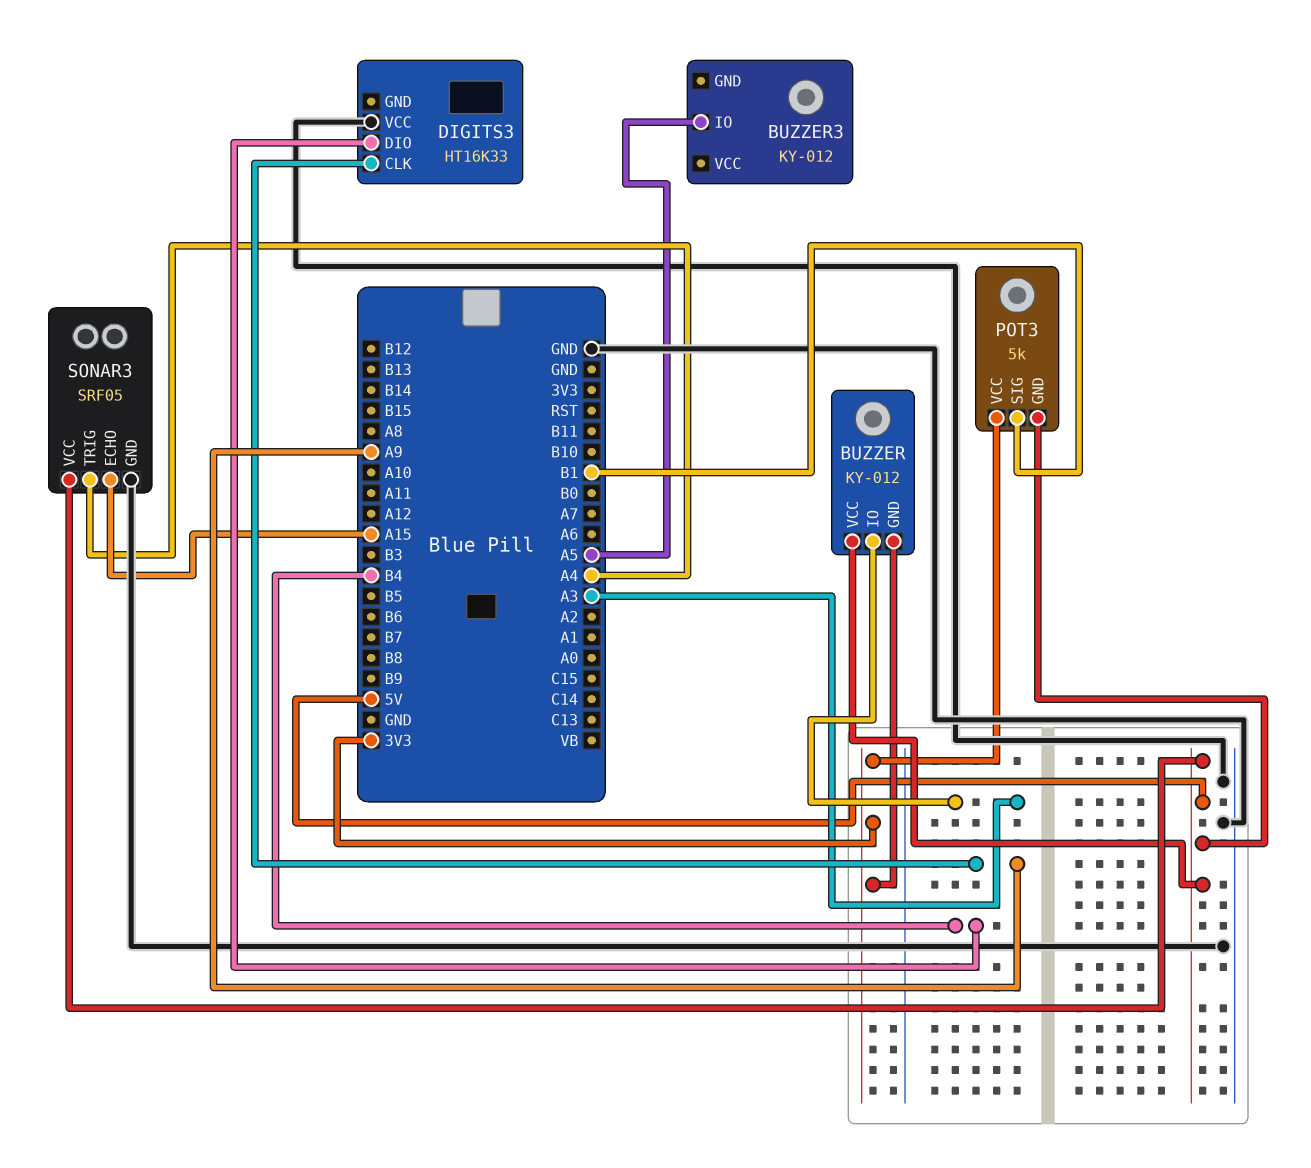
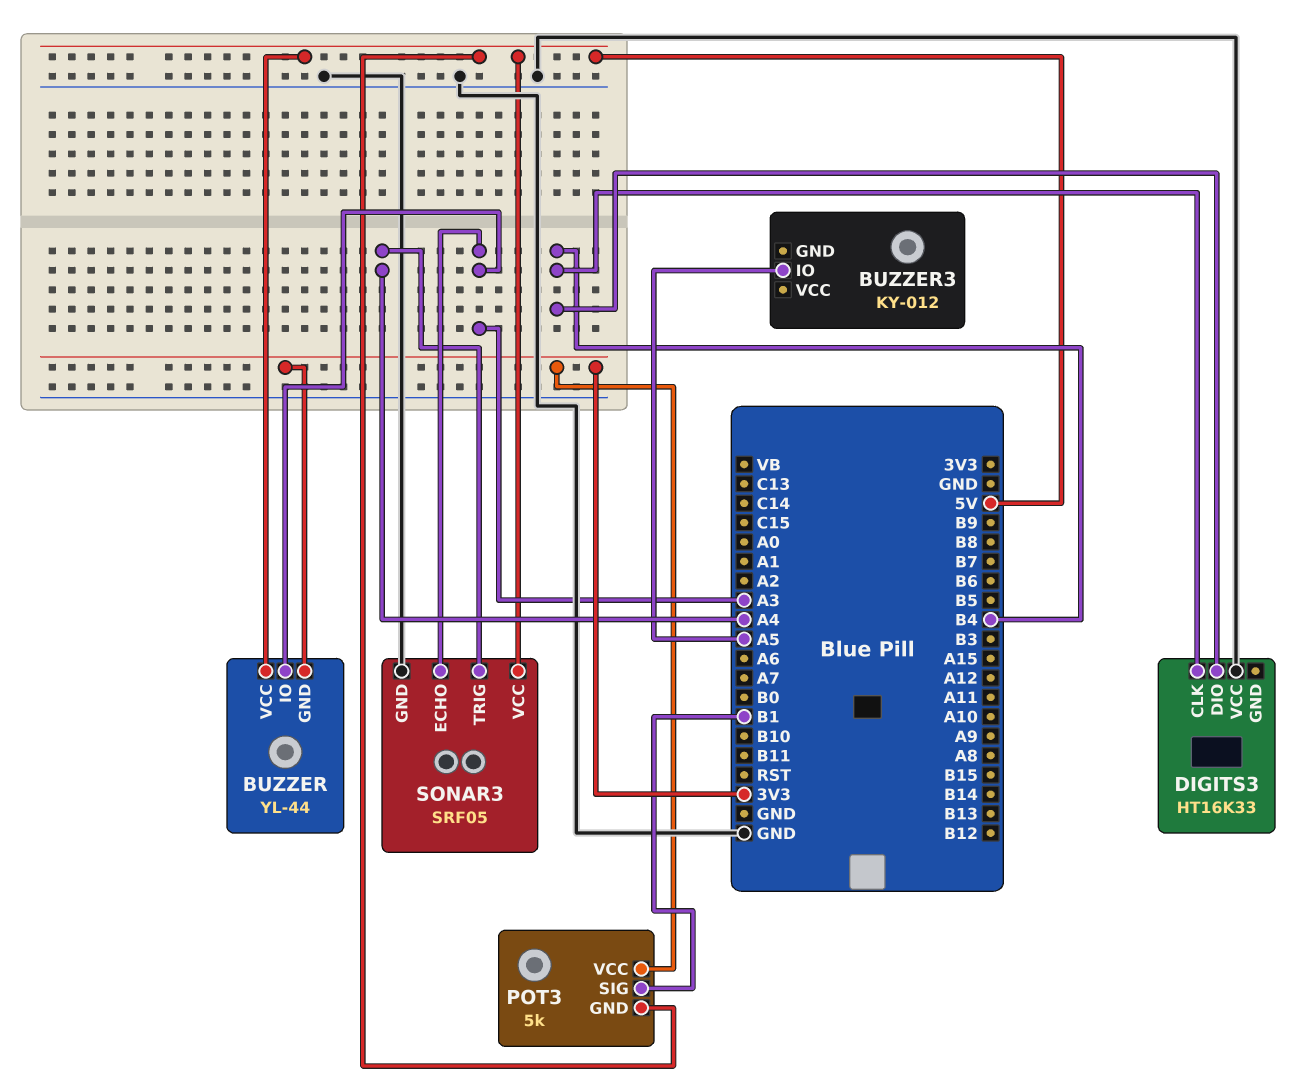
BUZZER: KY-012 -> YL-44
DIGITS3 pin CLK: A9 -> B4
SONAR3 pin ECHO: A15 -> A3

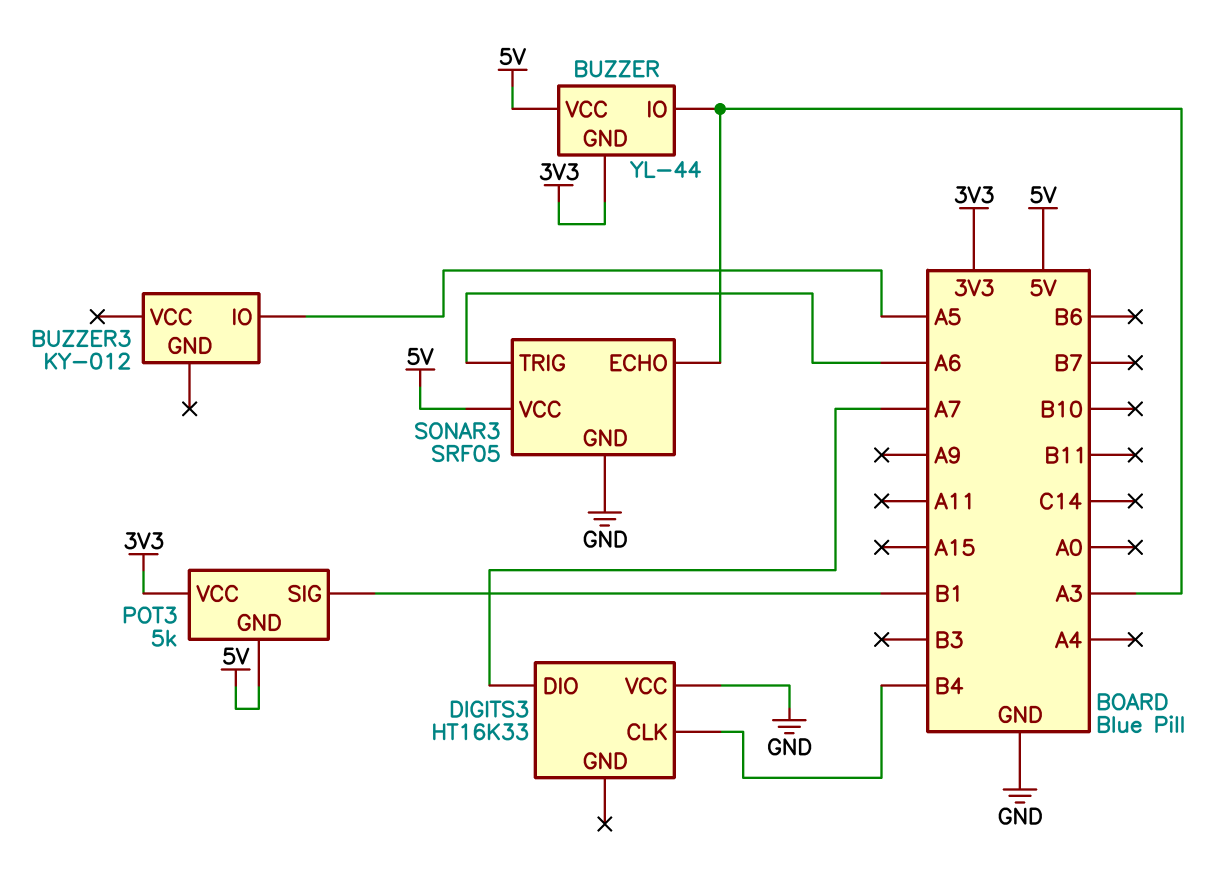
DIGITS3 pin DIO: B4 -> A7
SONAR3 pin TRIG: A4 -> A6

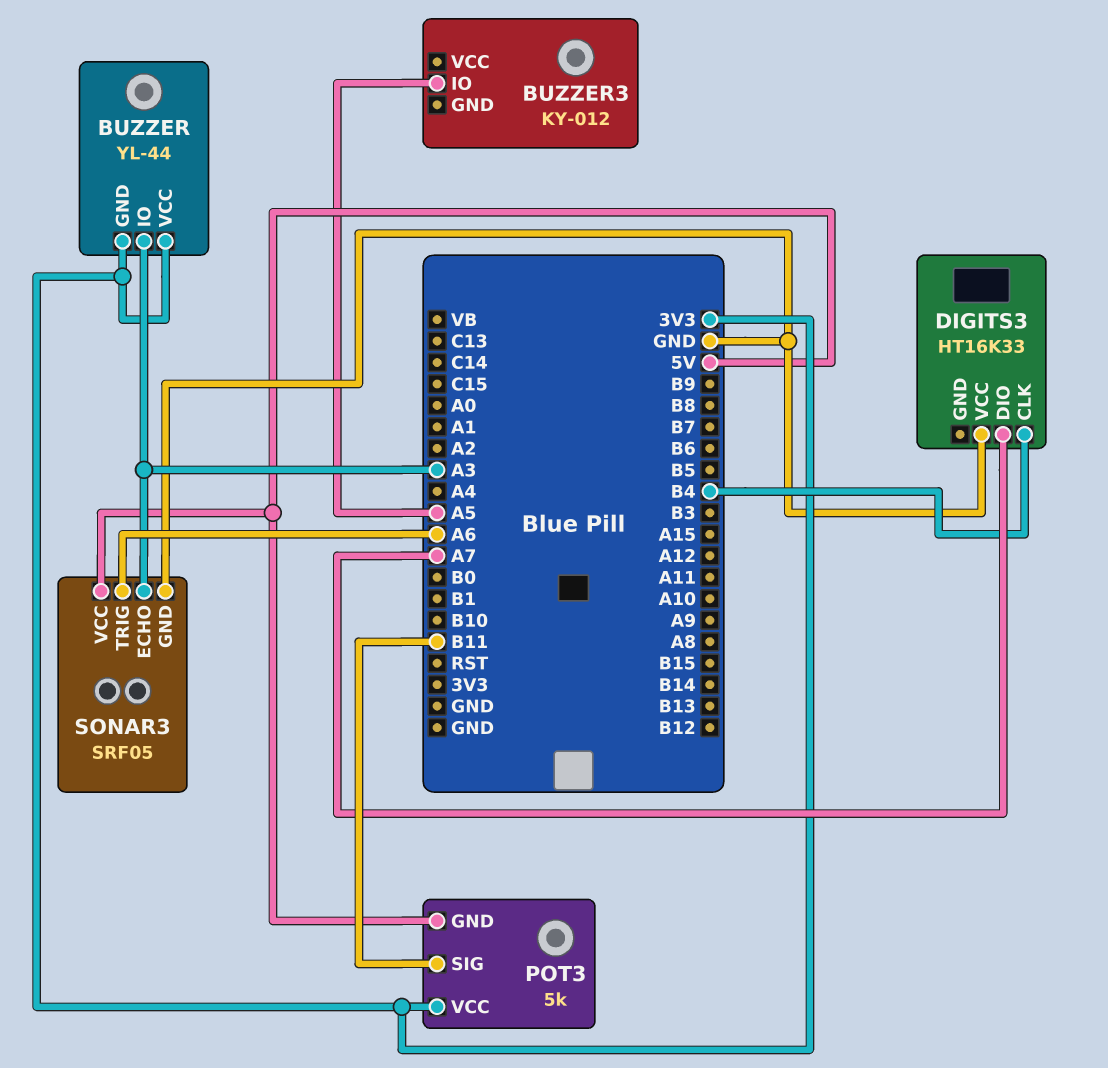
BUZZER pin VCC: 5V -> 3V3
POT3 pin SIG: B1 -> B11

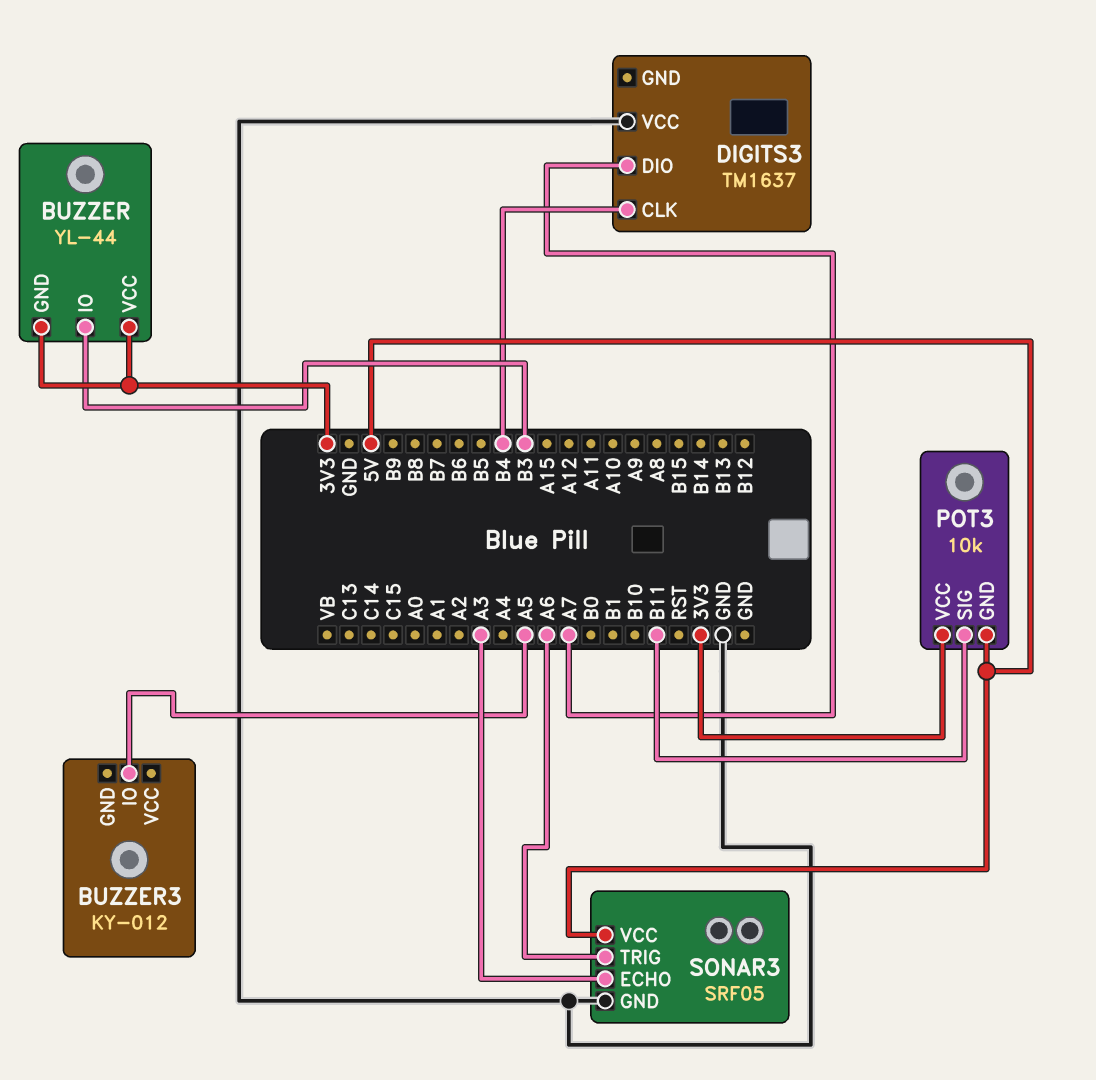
BUZZER pin IO: A3 -> B3
DIGITS3: HT16K33 -> TM1637
POT3: 5k -> 10k

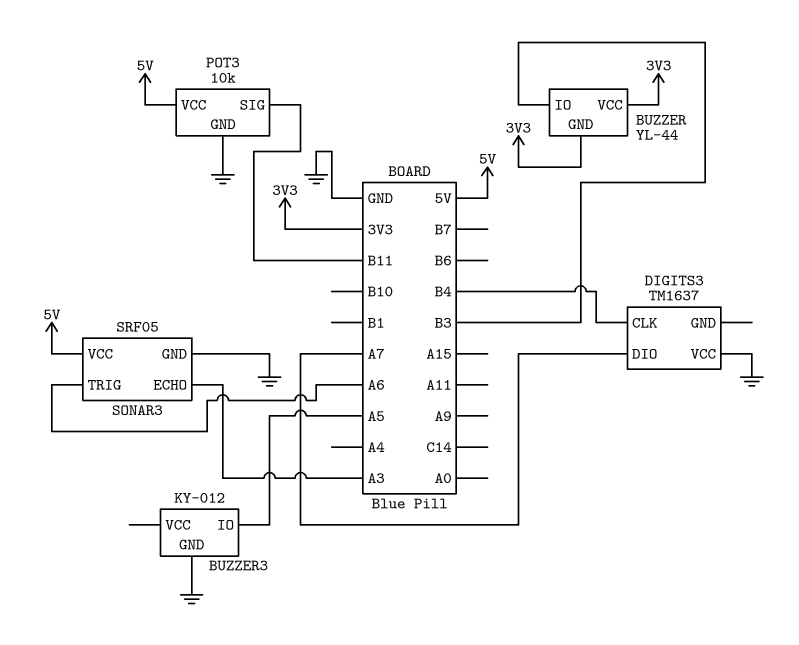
BUZZER3 pin GND: none -> GND
POT3 pin GND: 5V -> GND
POT3 pin VCC: 3V3 -> 5V

